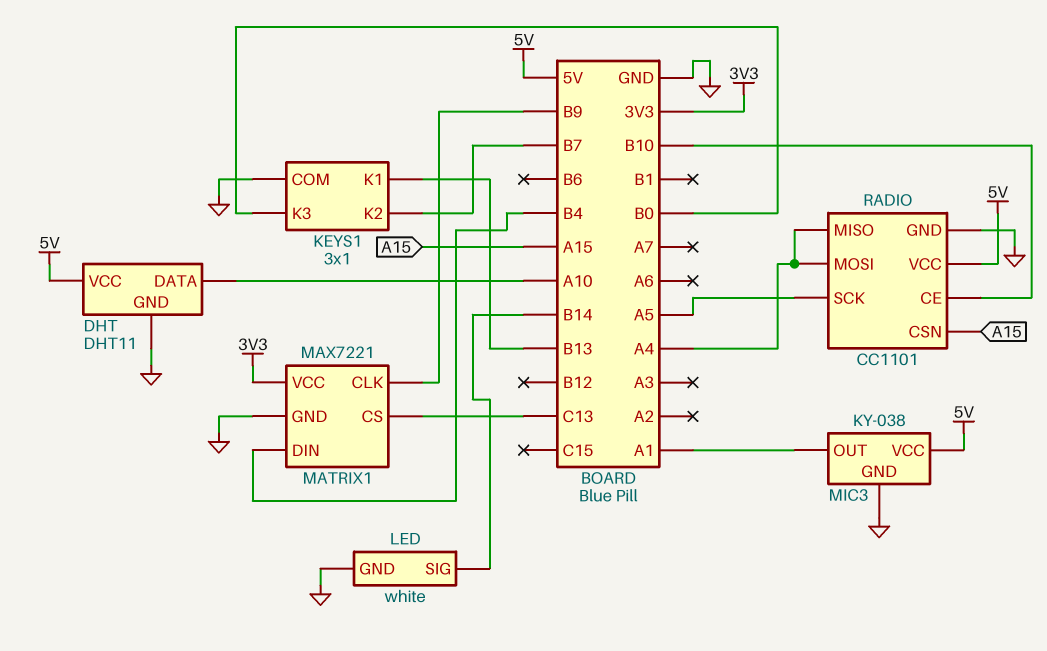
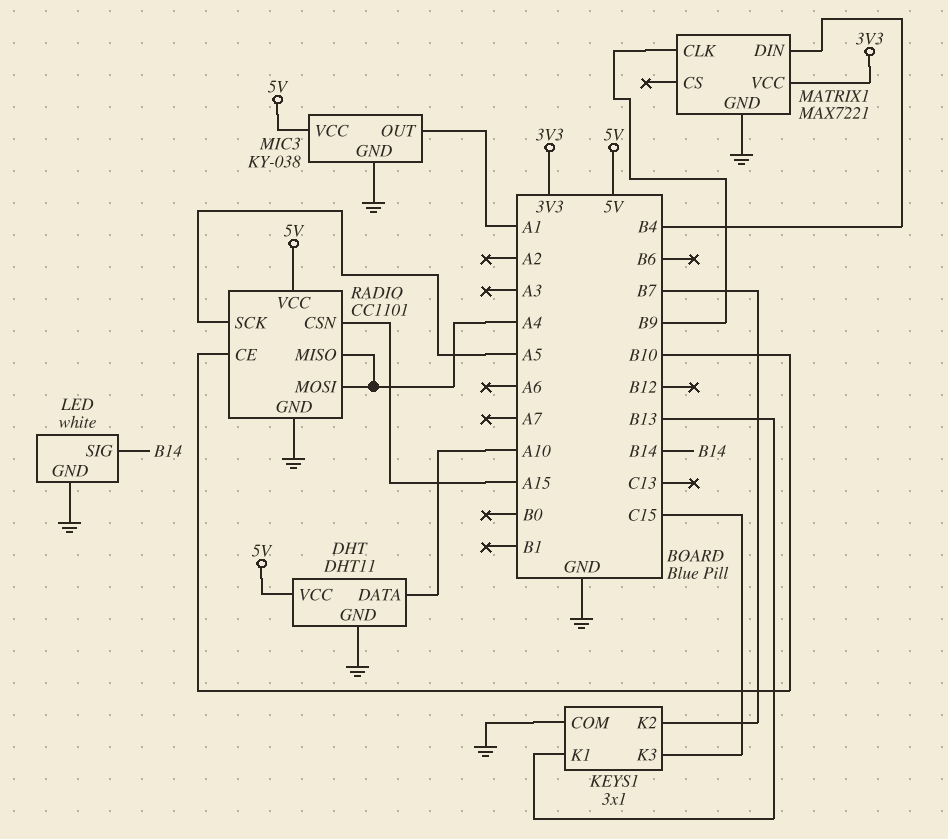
KEYS1 pin K3: B0 -> C15
MATRIX1 pin CS: C13 -> none

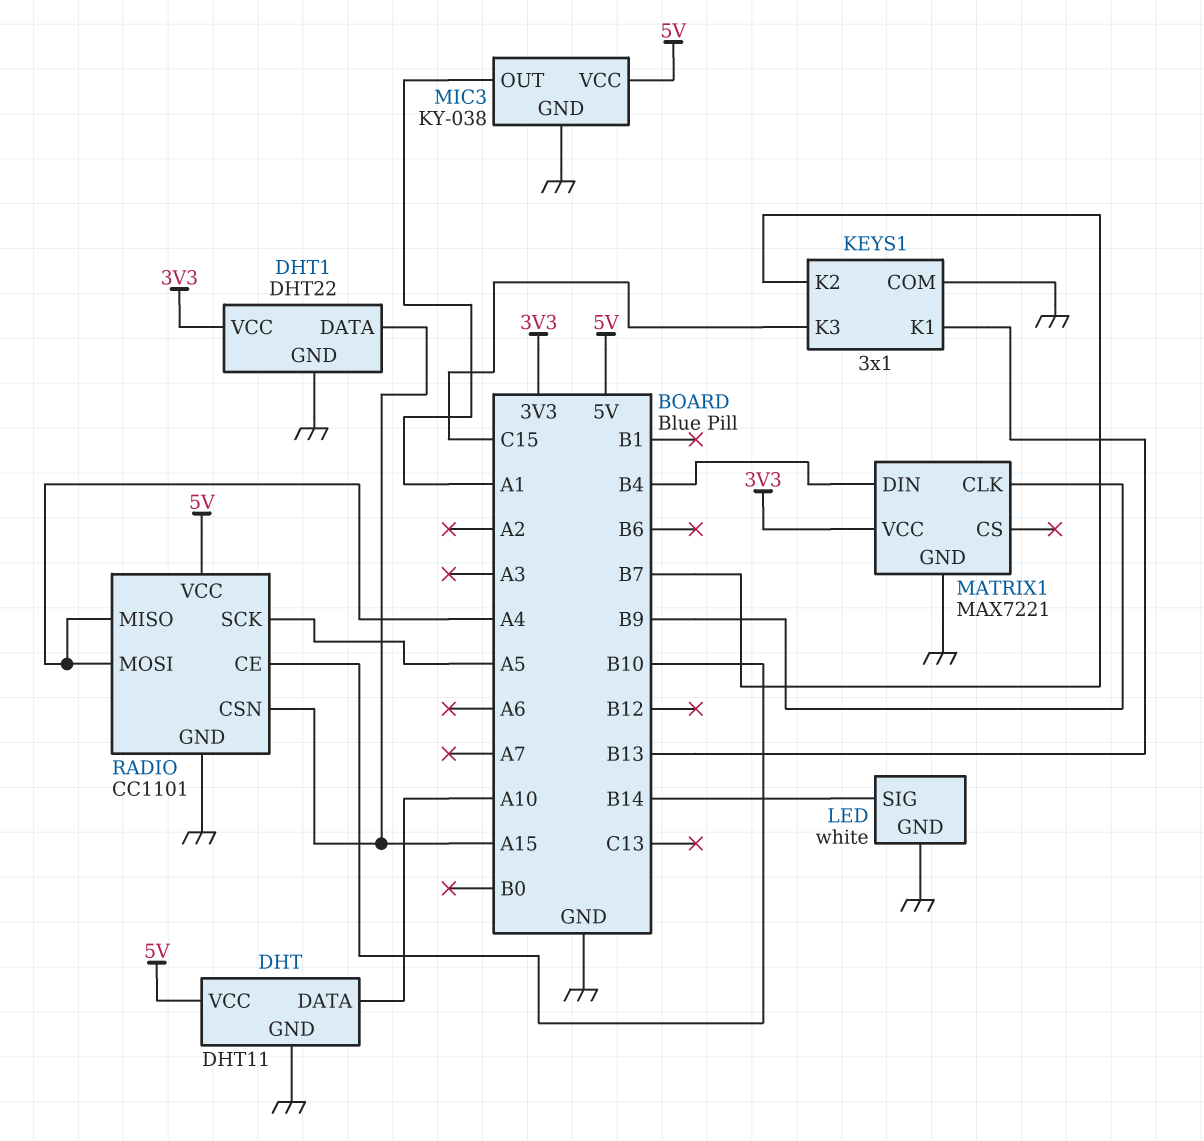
DHT1: none -> DHT22
DHT1 pin DATA: none -> A15
DHT1 pin GND: none -> GND
DHT1 pin VCC: none -> 3V3

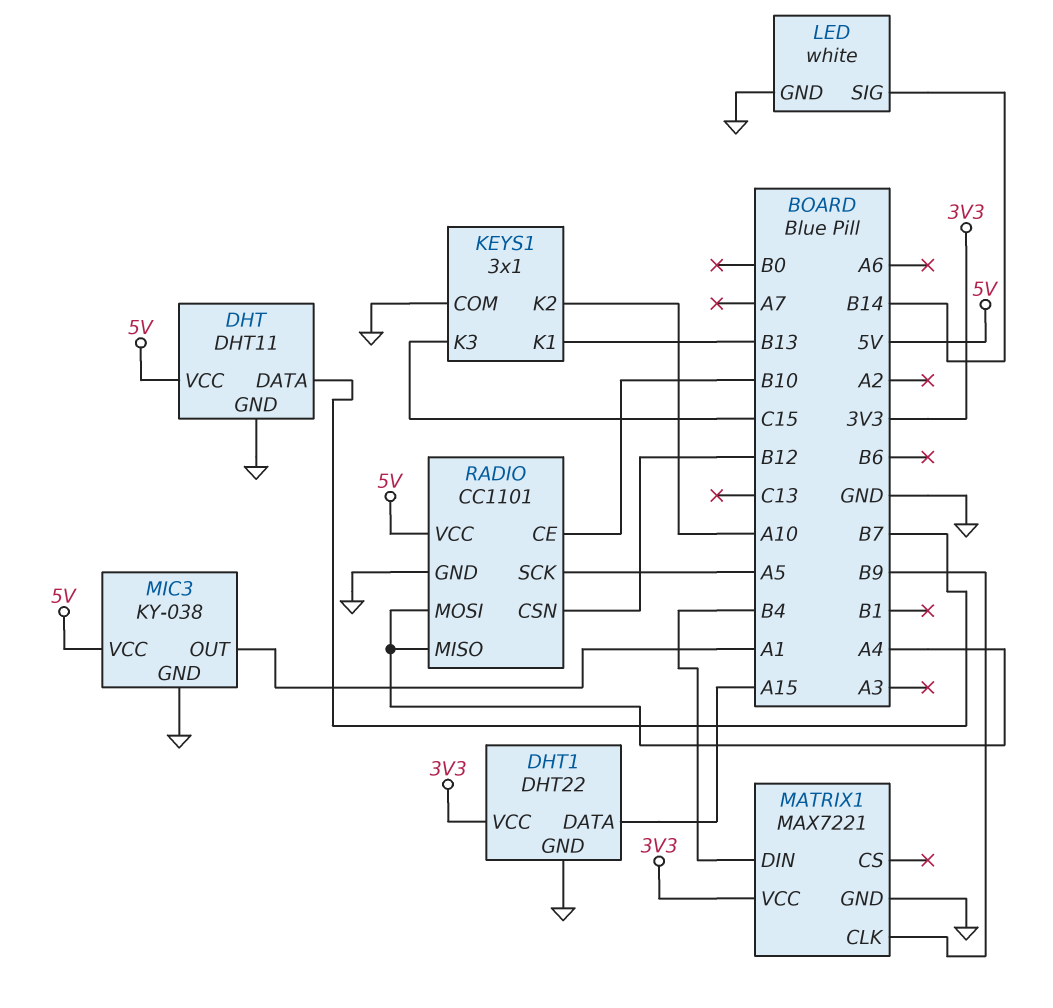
DHT pin DATA: A10 -> B7
KEYS1 pin K2: B7 -> A10
RADIO pin CSN: A15 -> B12

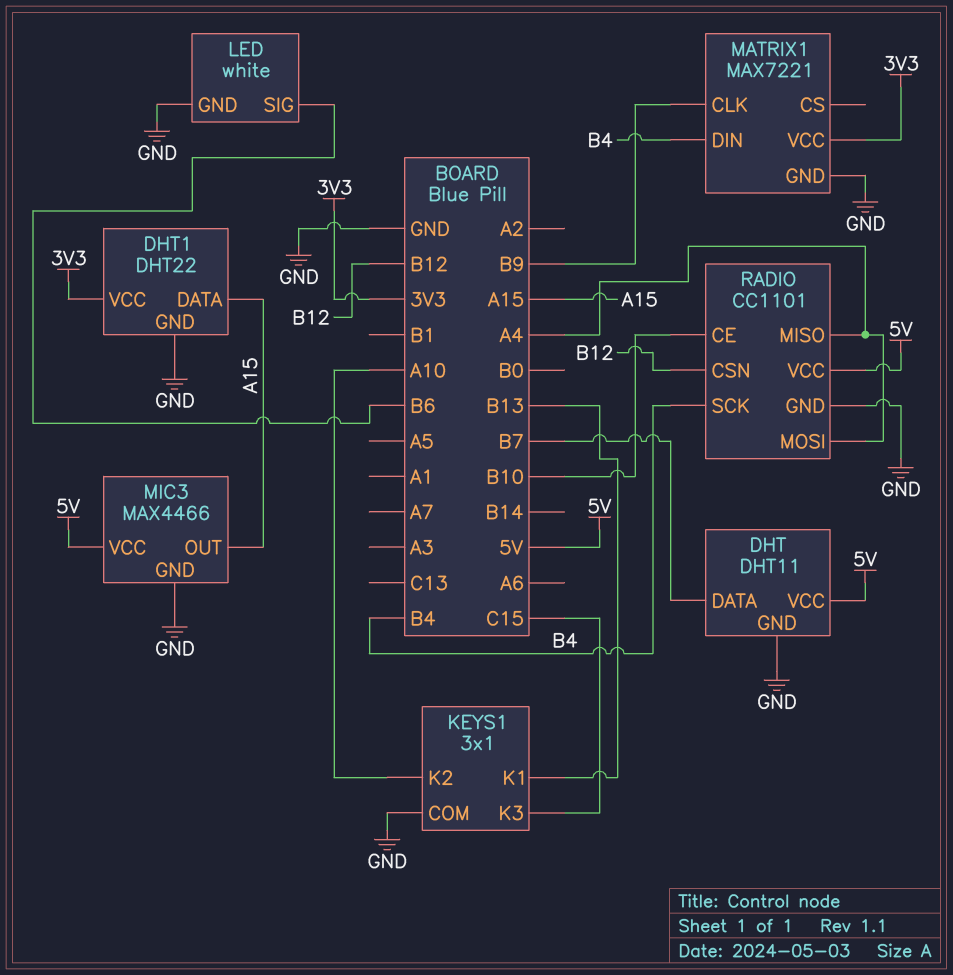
LED pin SIG: B14 -> B6
MIC3: KY-038 -> MAX4466
MIC3 pin OUT: A1 -> A15
RADIO pin SCK: A5 -> B4

